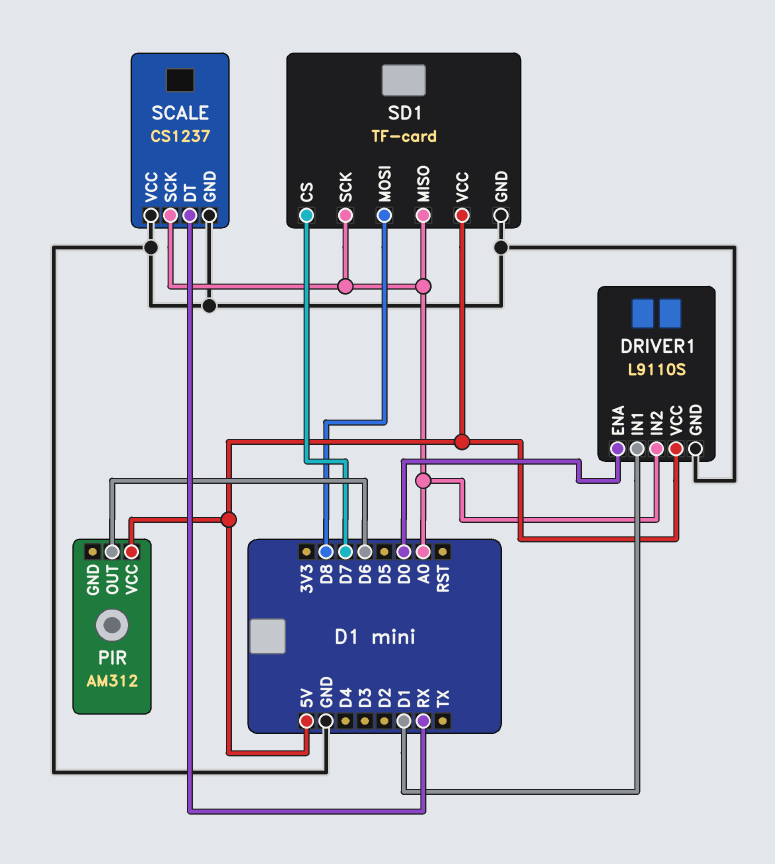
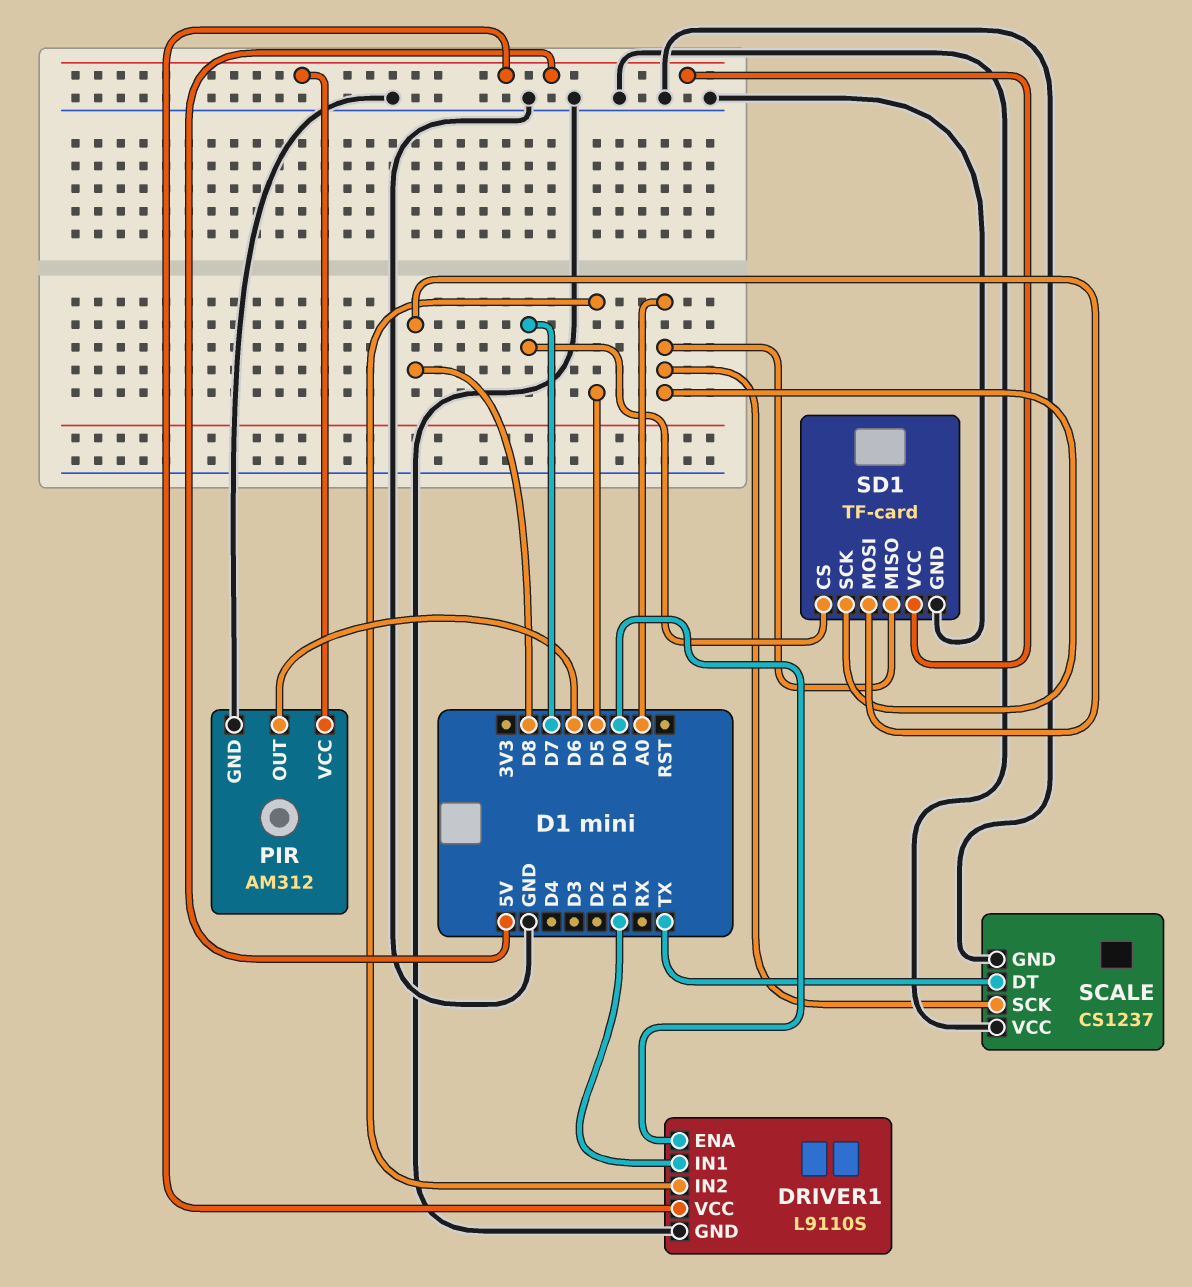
DRIVER1 pin IN2: A0 -> D5
PIR pin GND: none -> GND
SCALE pin DT: RX -> TX

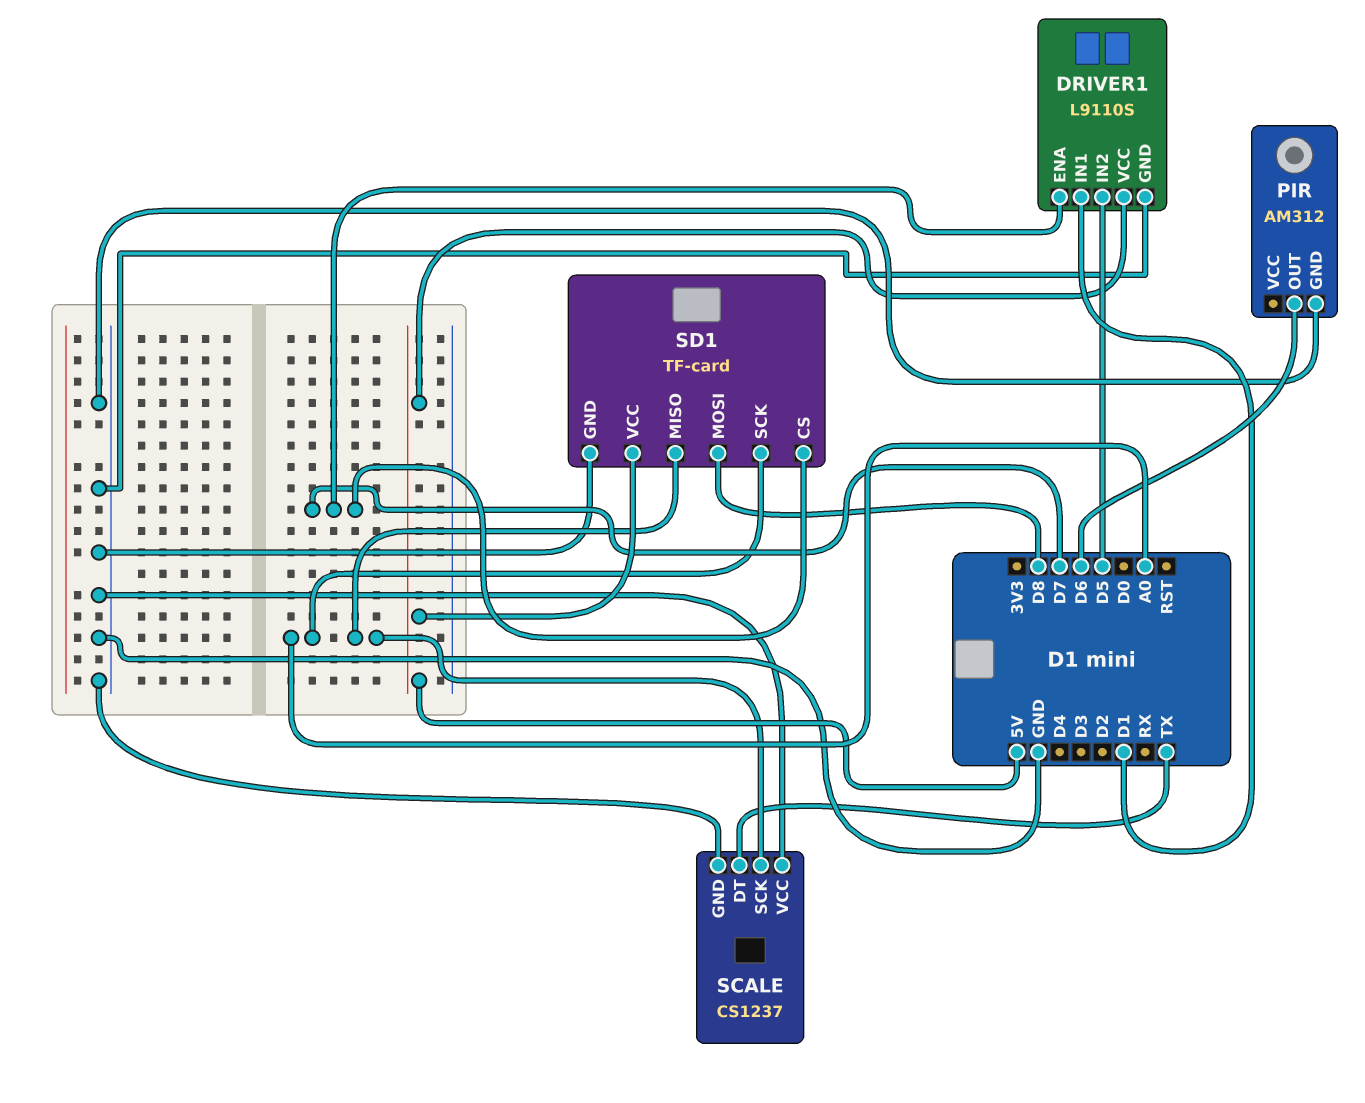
DRIVER1 pin ENA: D0 -> D7
PIR pin VCC: 5V -> none

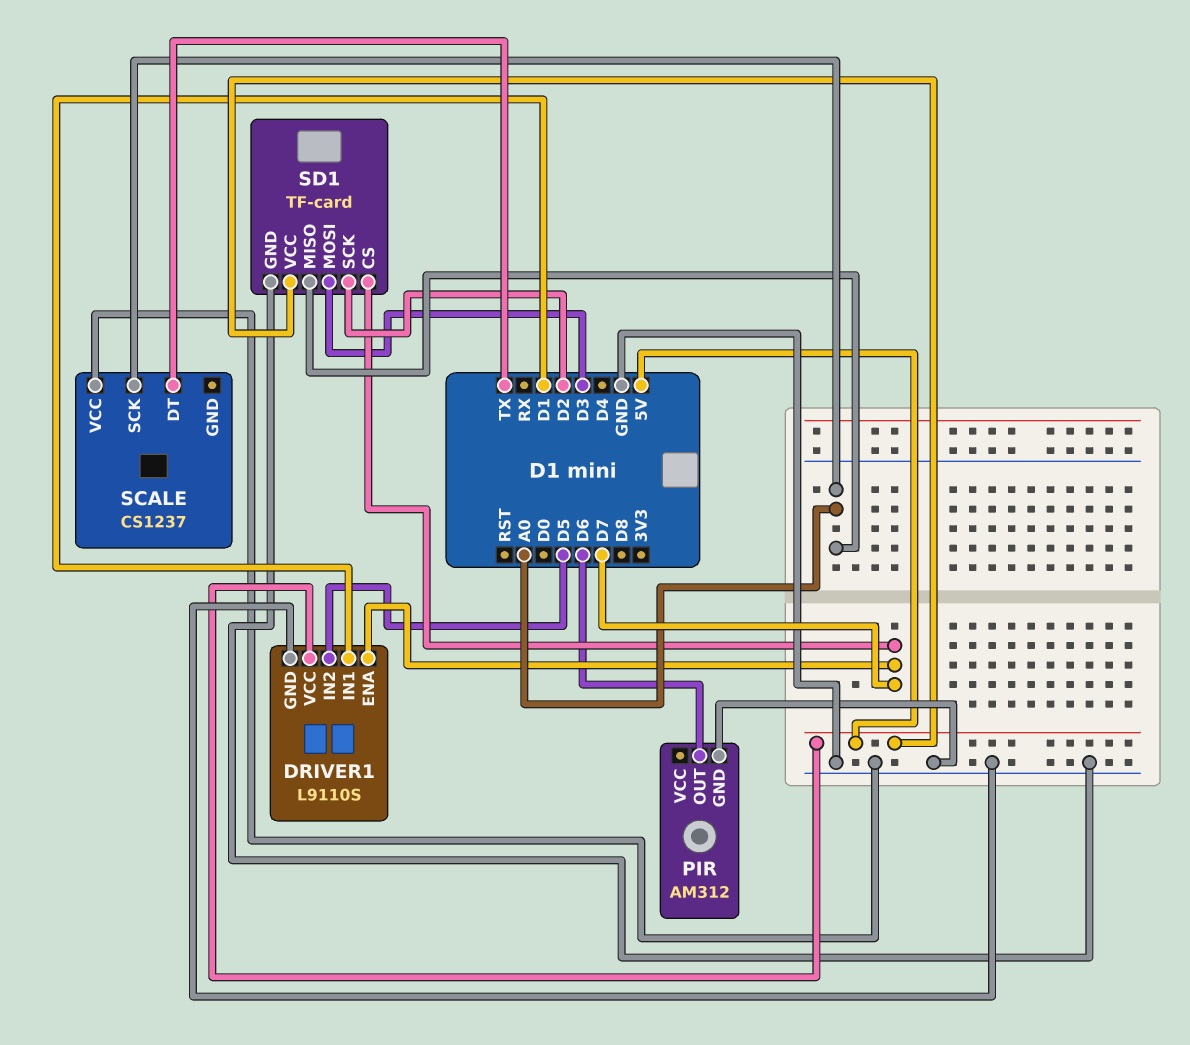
SCALE pin GND: GND -> none
SD1 pin MOSI: D8 -> D3
SD1 pin SCK: A0 -> D2

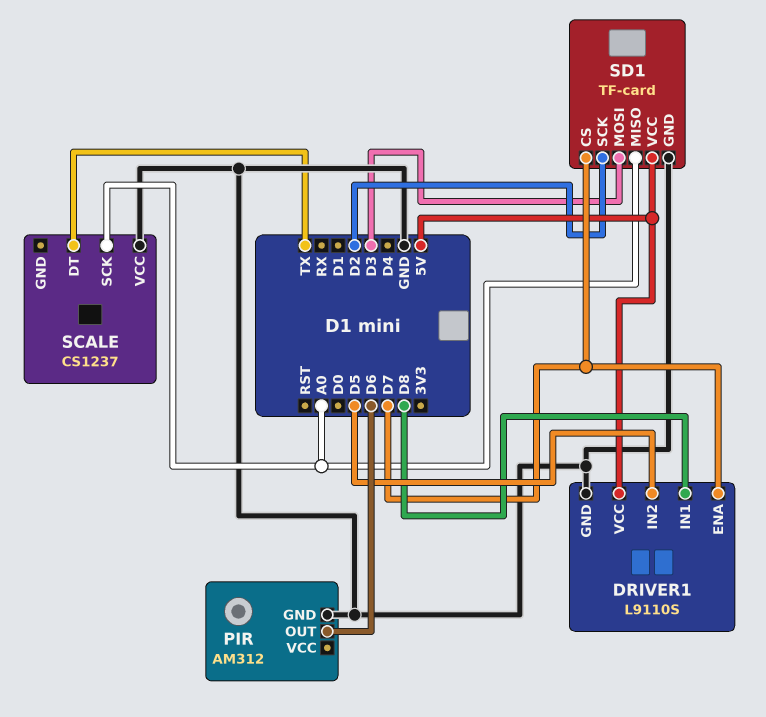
DRIVER1 pin IN1: D1 -> D8

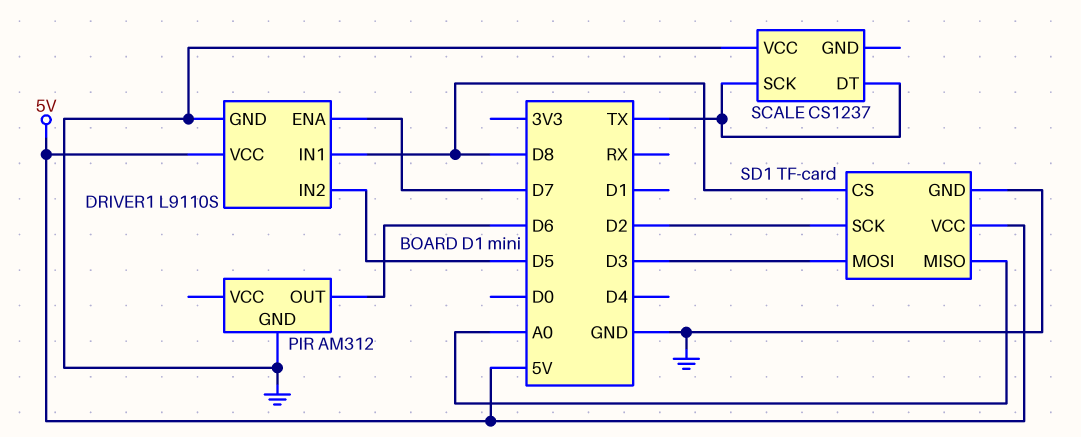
SCALE pin SCK: A0 -> TX
SD1 pin CS: D7 -> D8

